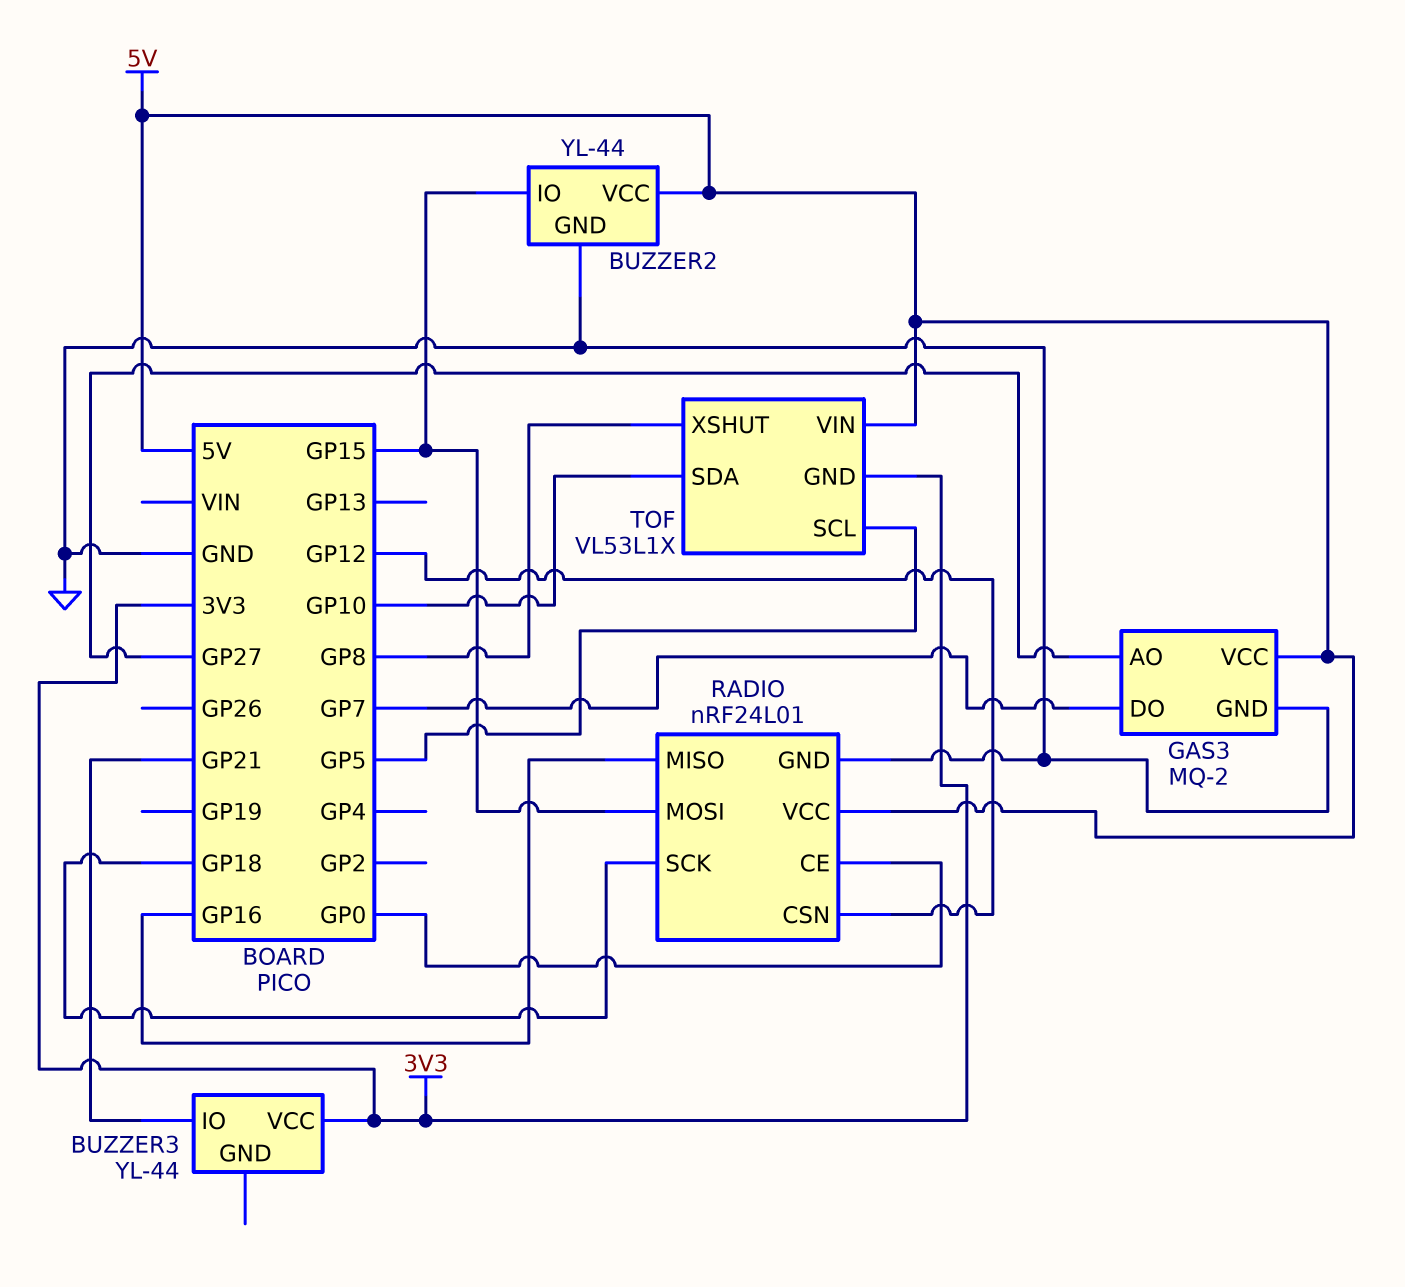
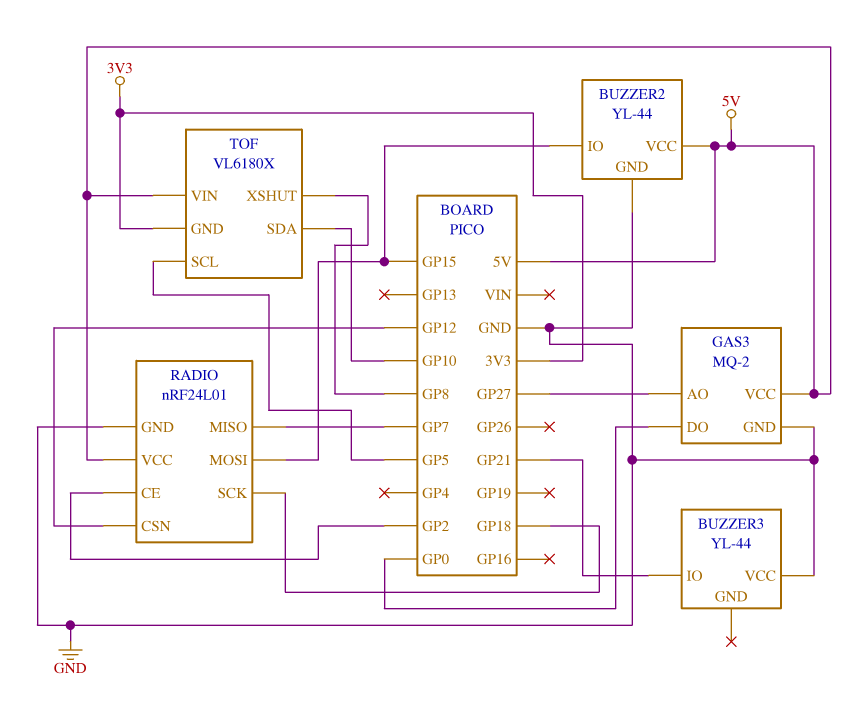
BUZZER3 pin VCC: 3V3 -> GND
GAS3 pin DO: GP7 -> GP0
RADIO pin CE: GP0 -> GP2
RADIO pin MISO: GP16 -> GP7
TOF: VL53L1X -> VL6180X

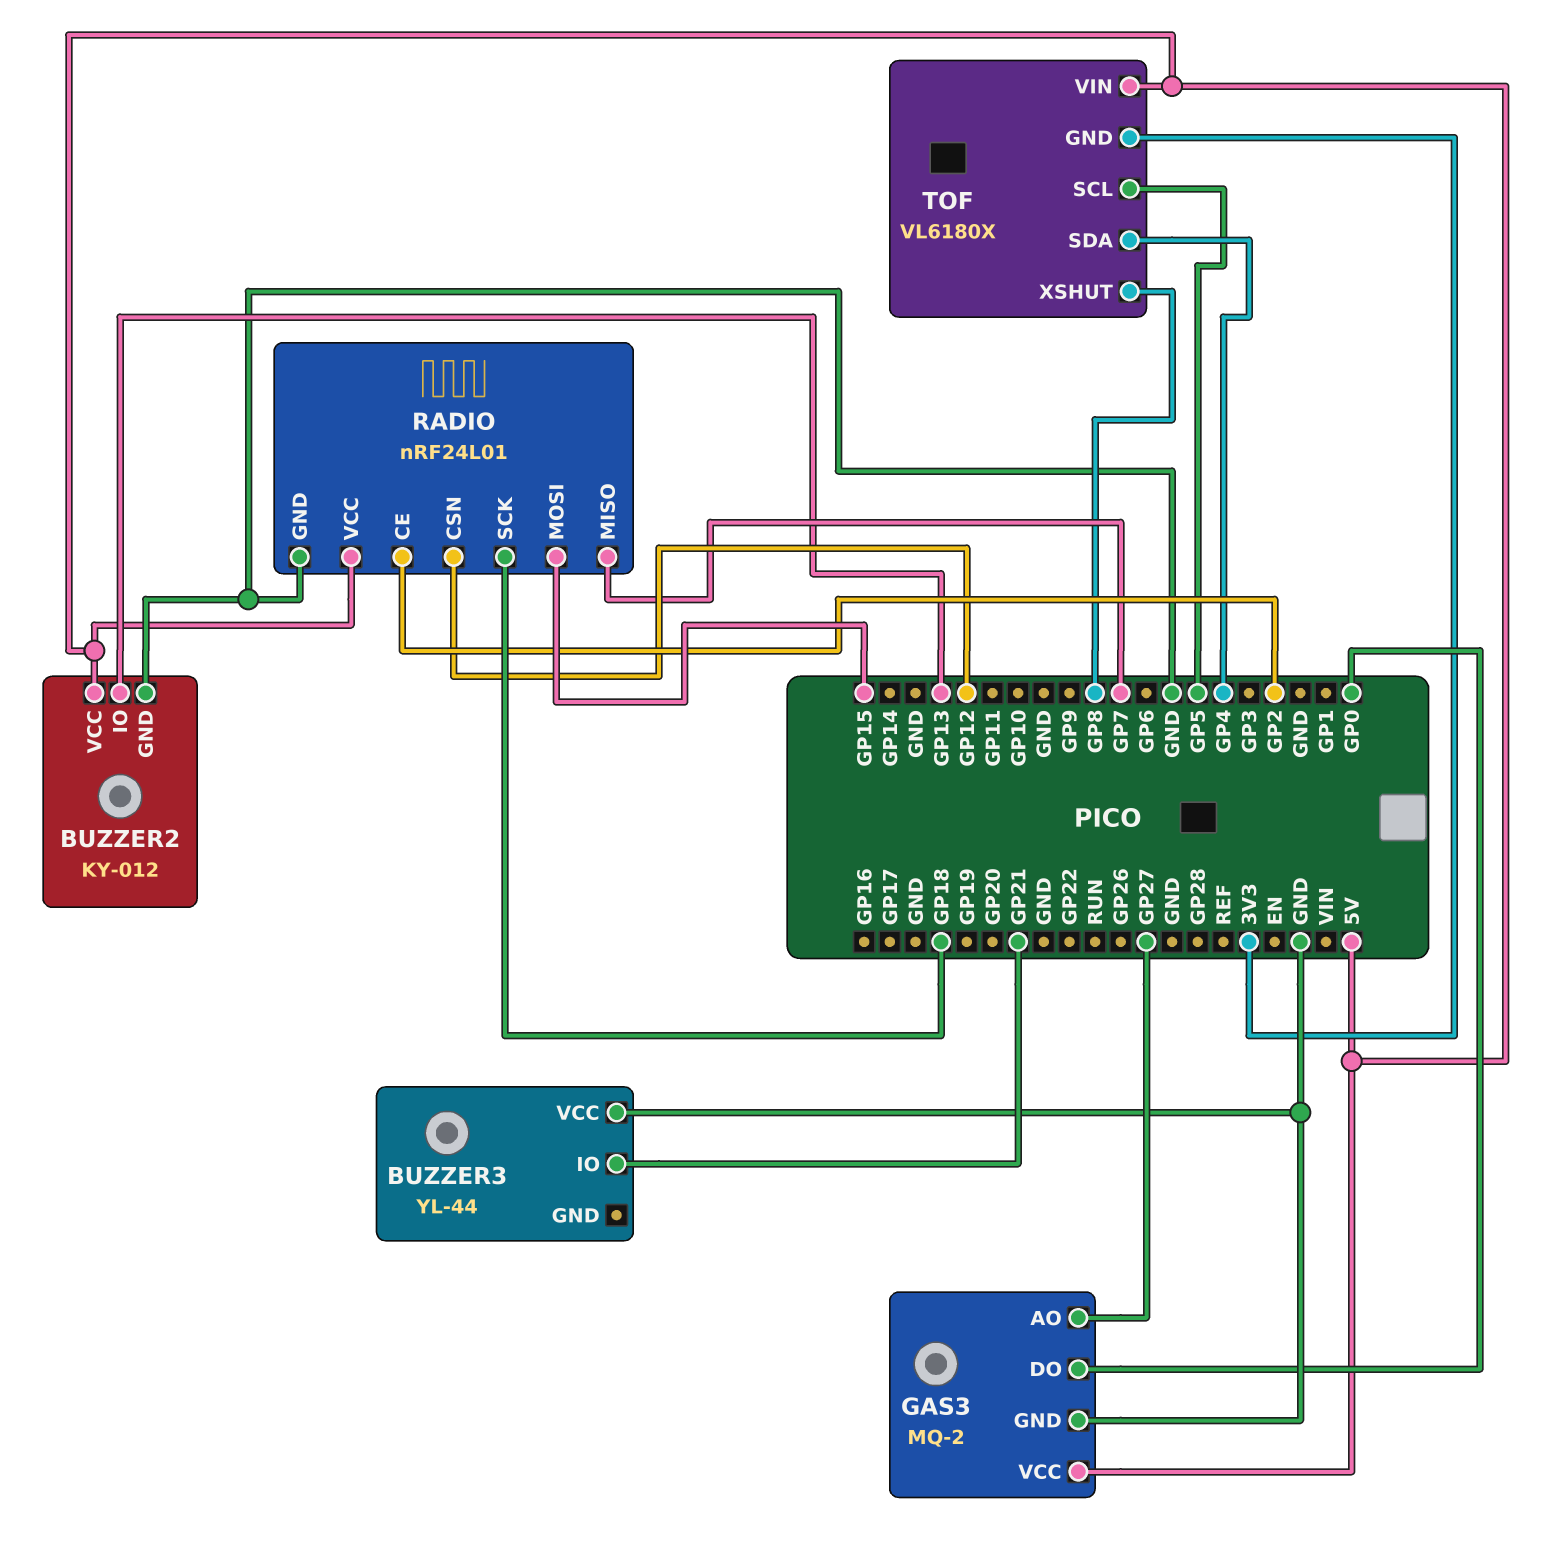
BUZZER2: YL-44 -> KY-012
BUZZER2 pin IO: GP15 -> GP13
TOF pin SDA: GP10 -> GP4

